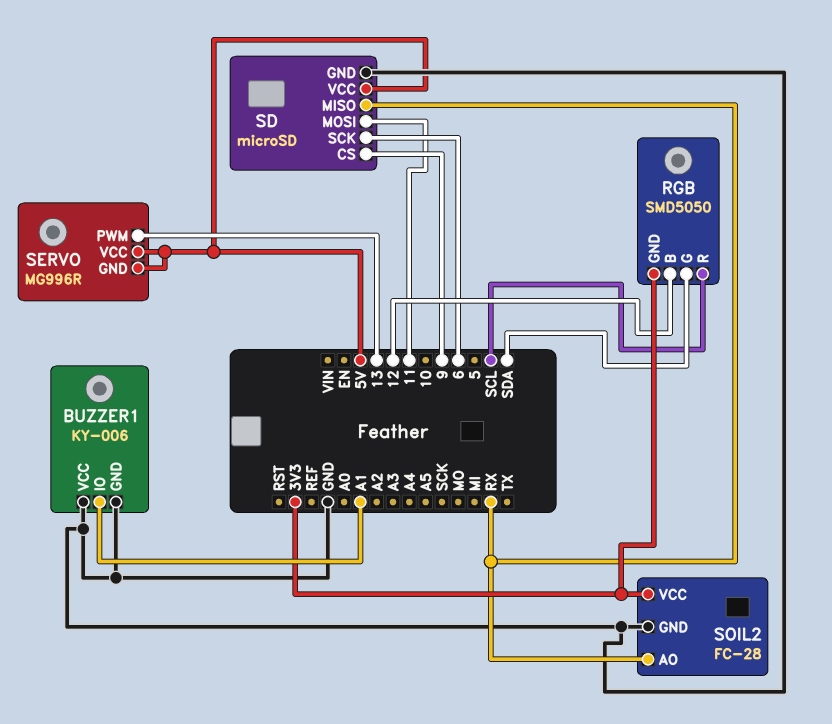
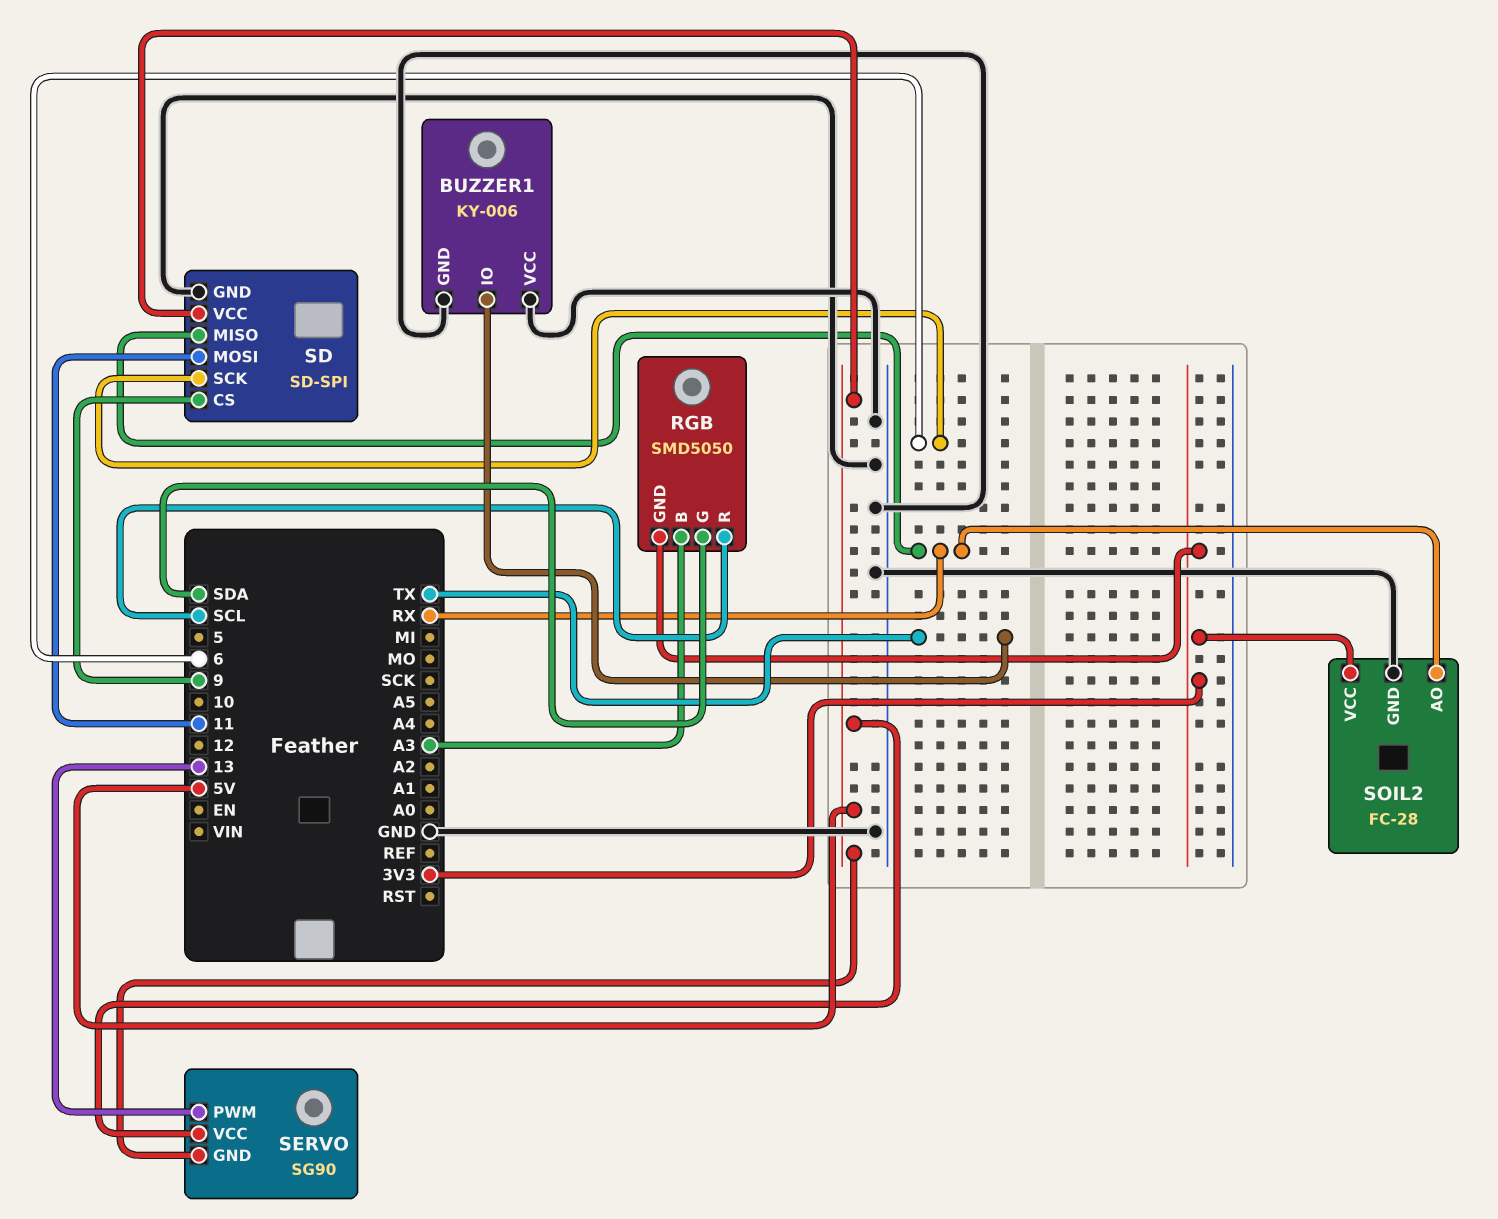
BUZZER1 pin IO: A1 -> TX
RGB pin B: 12 -> A3
SD: microSD -> SD-SPI
SERVO: MG996R -> SG90

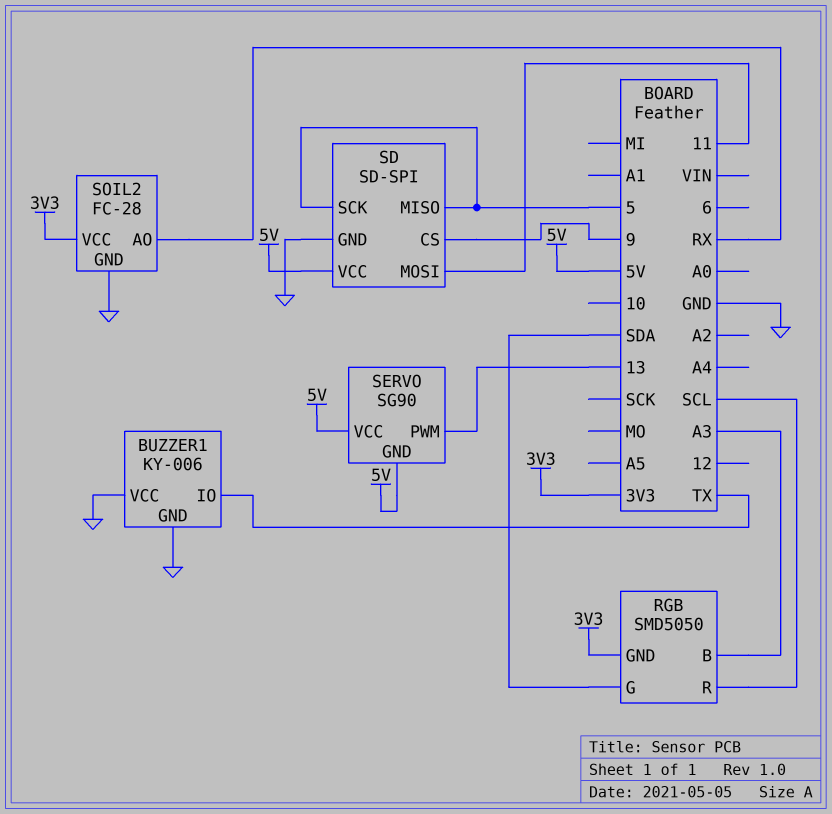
SD pin MISO: RX -> 5
SD pin SCK: 6 -> 5

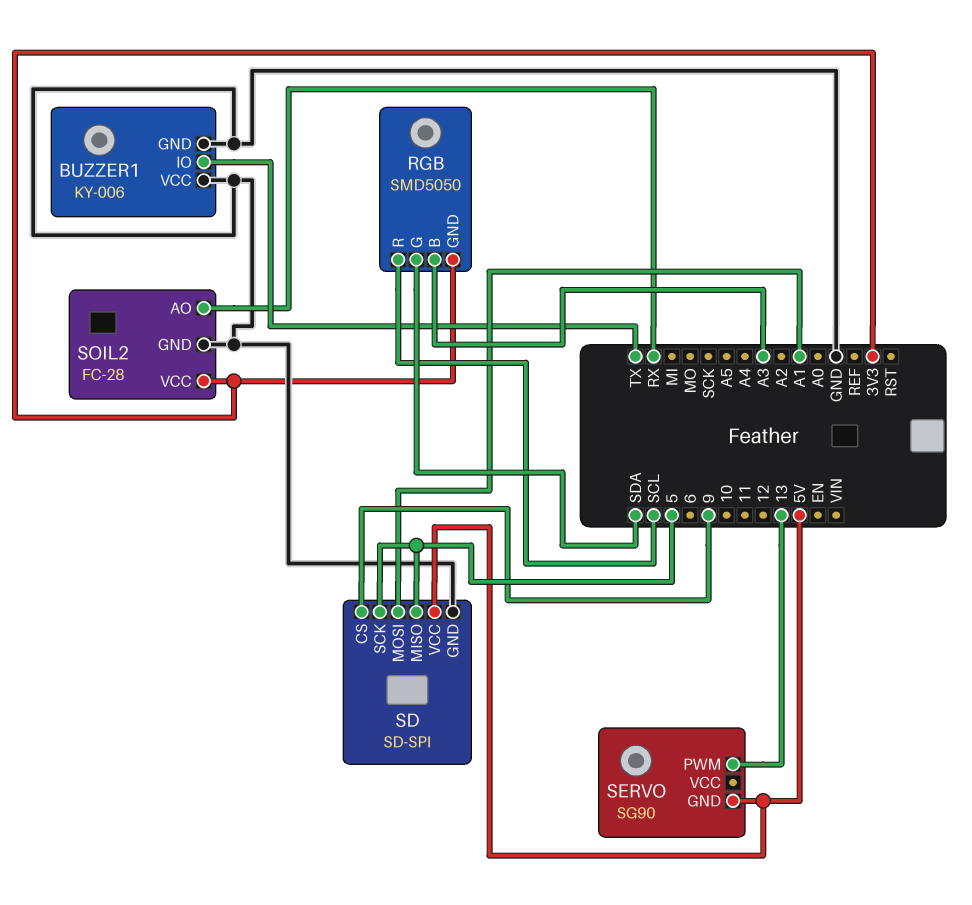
SD pin MOSI: 11 -> A1
SERVO pin VCC: 5V -> none

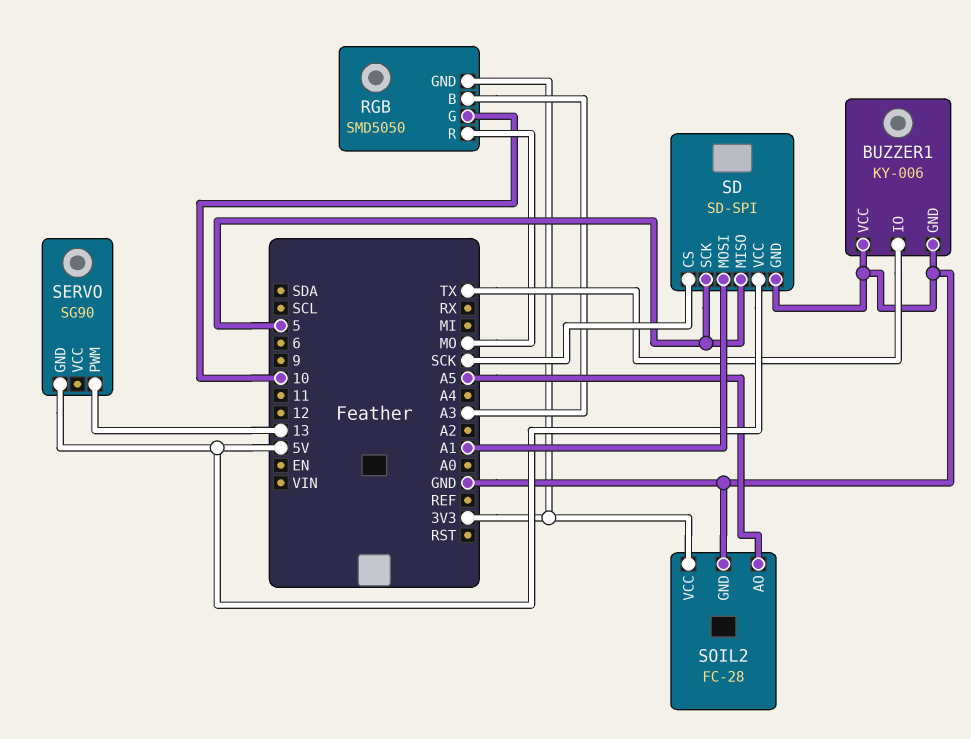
RGB pin G: SDA -> 10
RGB pin R: SCL -> MO
SD pin CS: 9 -> SCK
SOIL2 pin AO: RX -> A5

